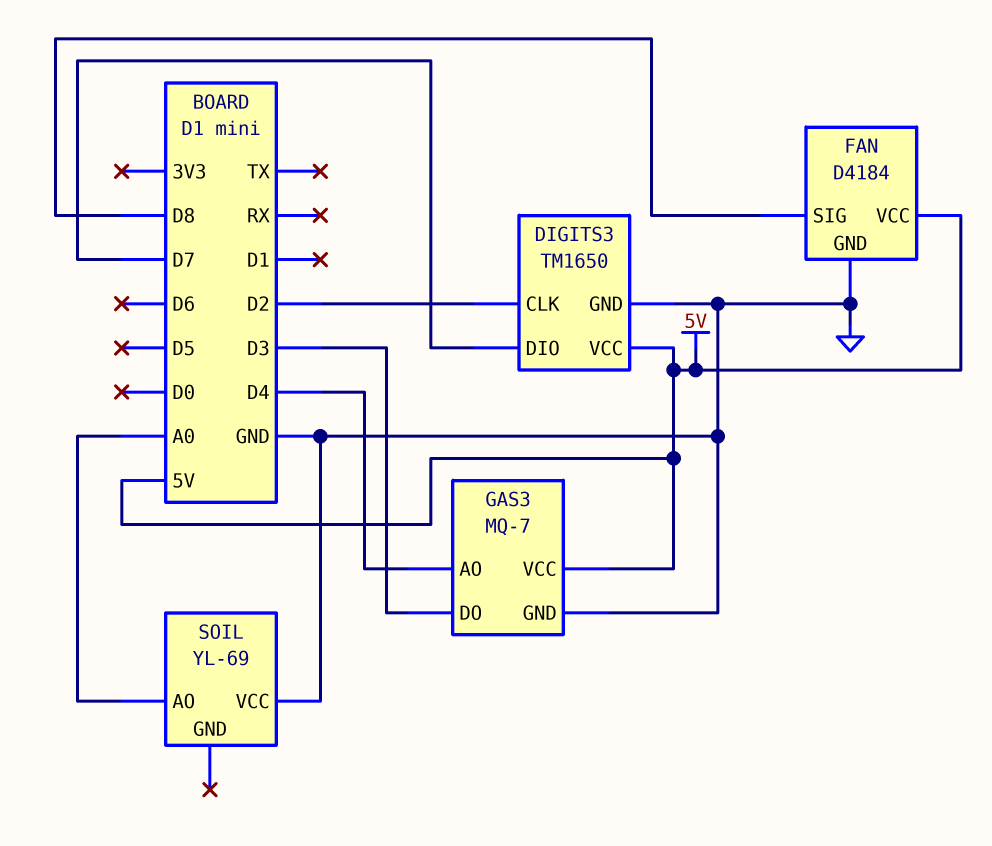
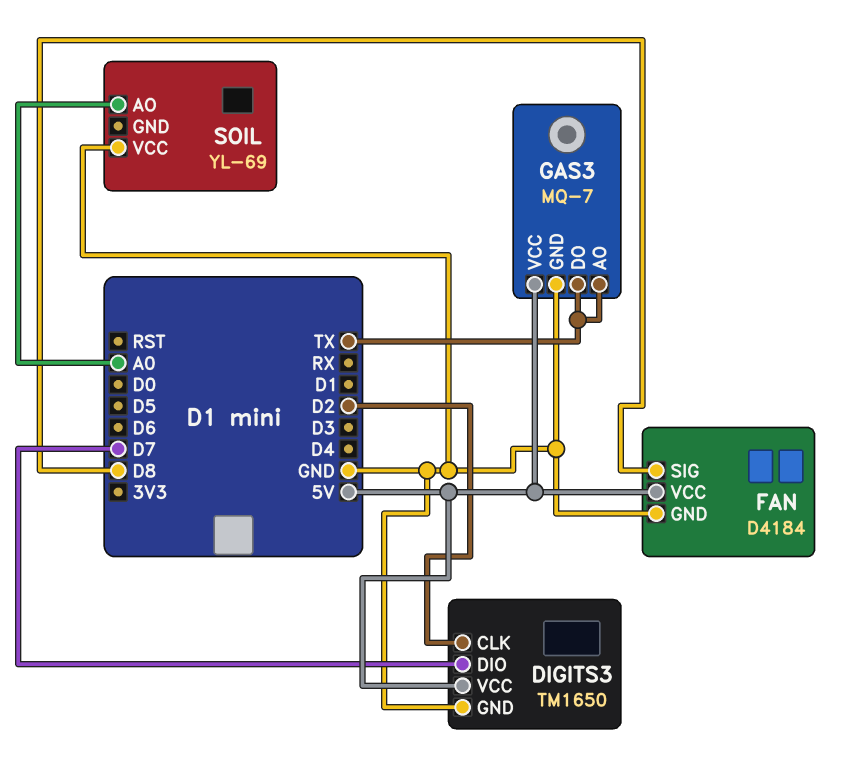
GAS3 pin AO: D4 -> TX
GAS3 pin DO: D3 -> TX

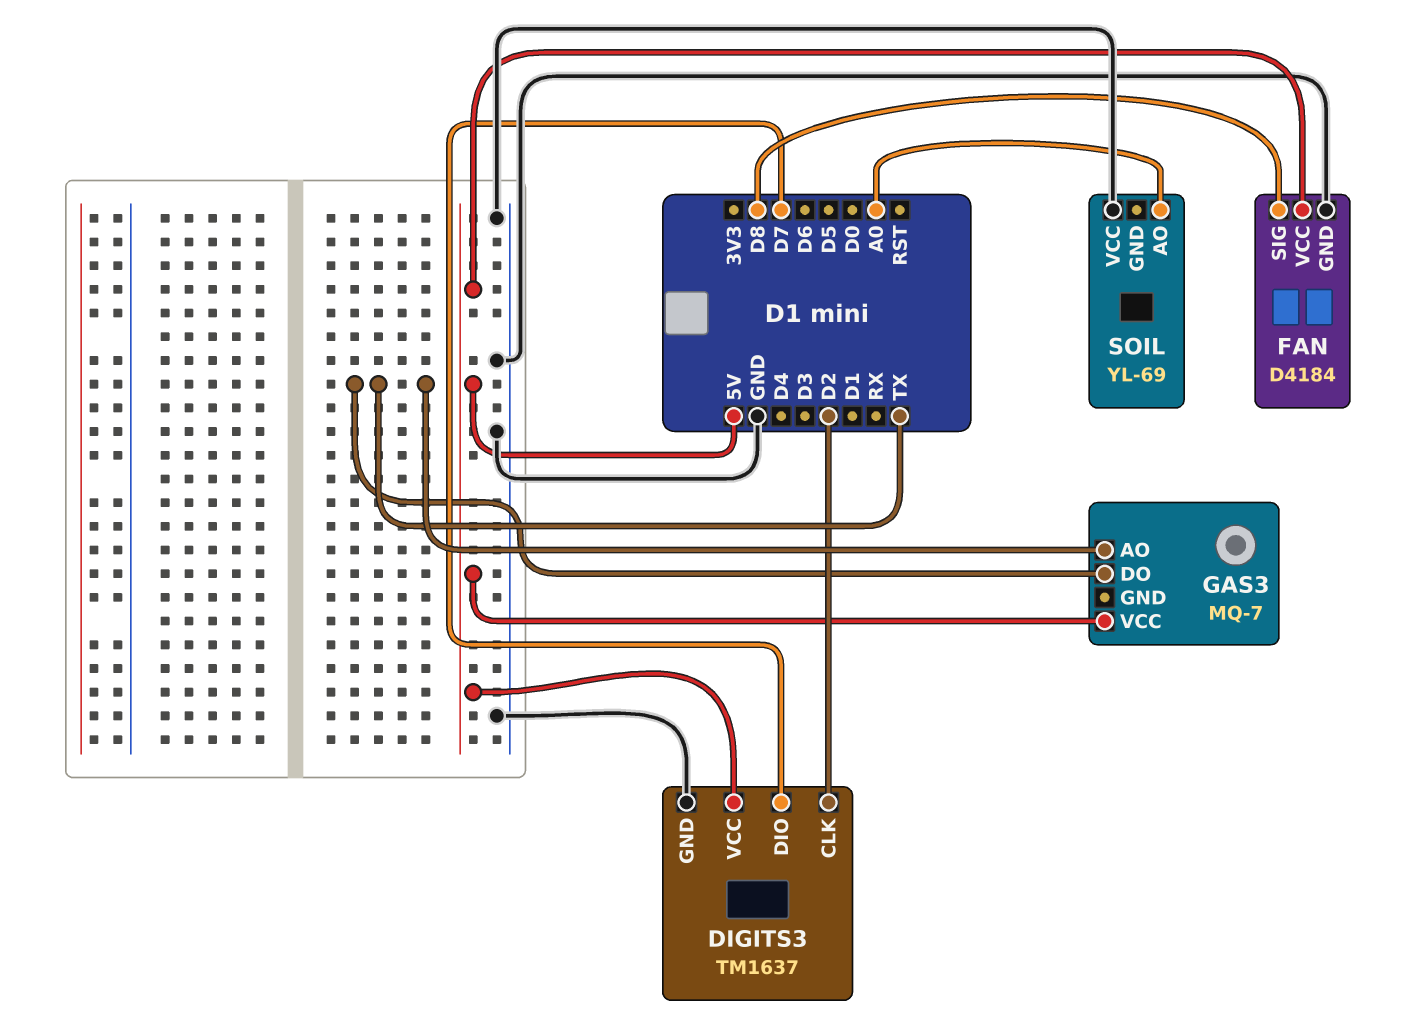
DIGITS3: TM1650 -> TM1637
GAS3 pin GND: GND -> none

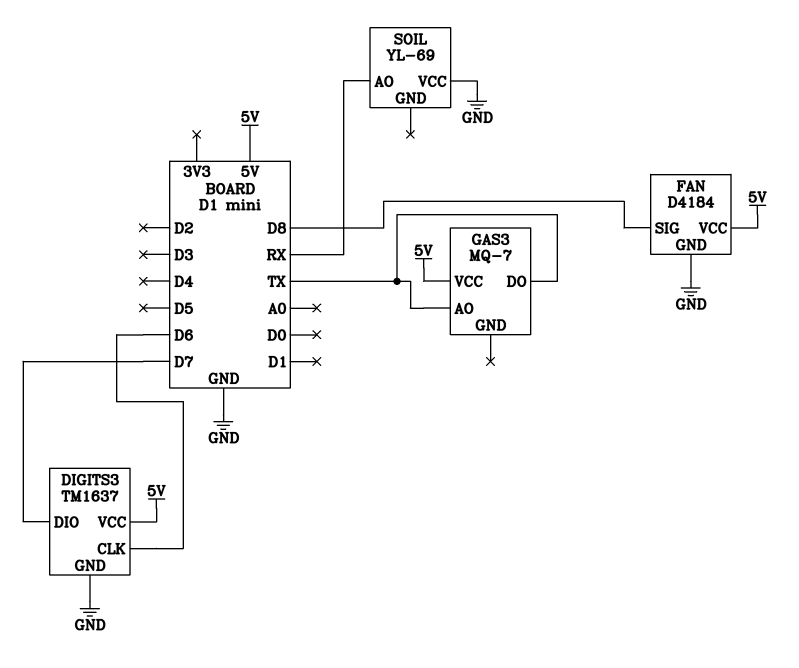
DIGITS3 pin CLK: D2 -> D6
SOIL pin AO: A0 -> RX

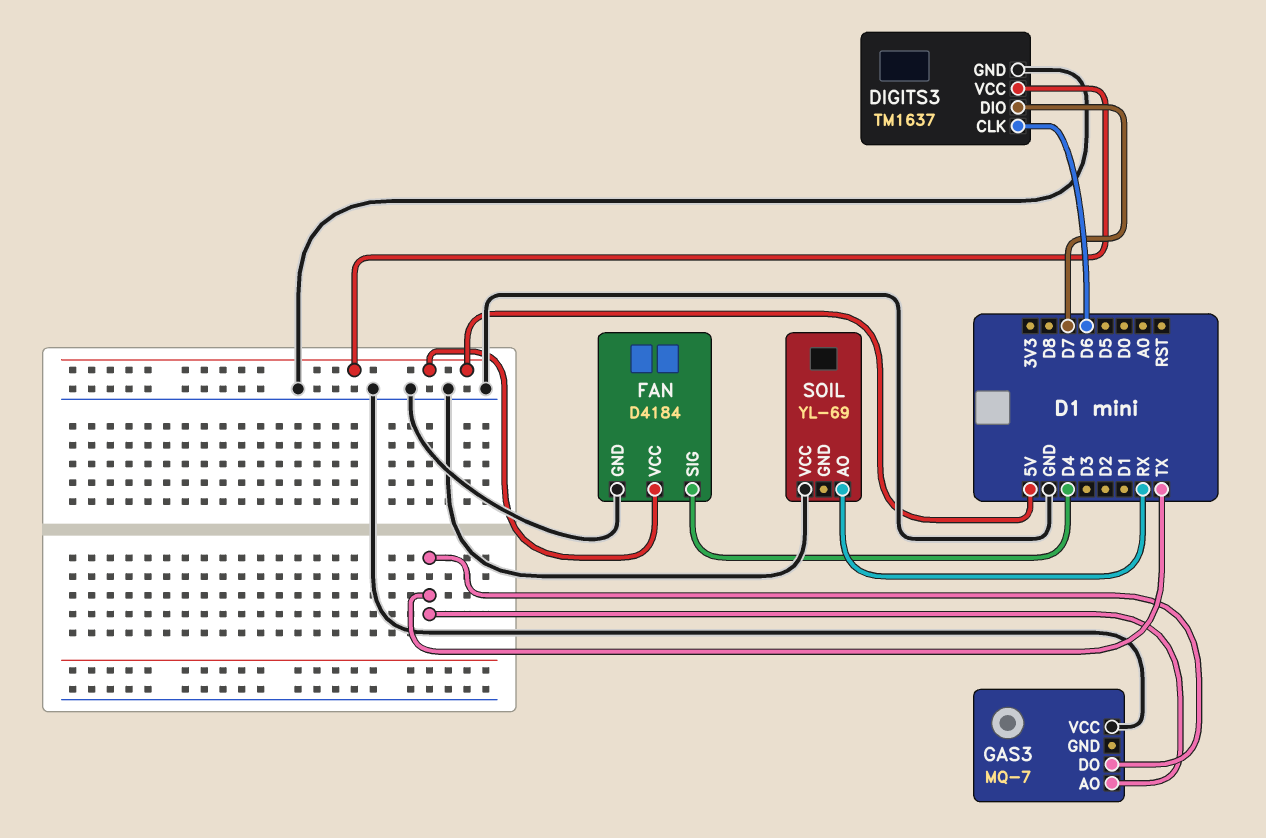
FAN pin SIG: D8 -> D4
GAS3 pin VCC: 5V -> GND

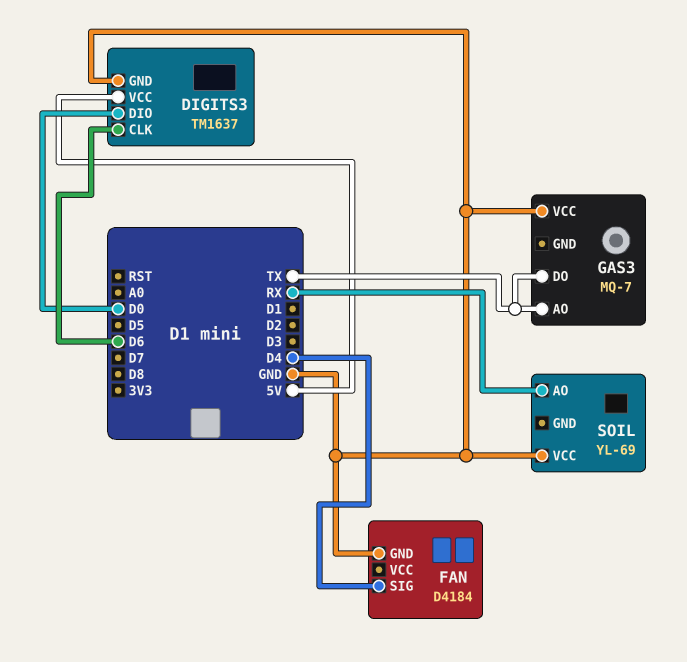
DIGITS3 pin DIO: D7 -> D0
FAN pin VCC: 5V -> none

